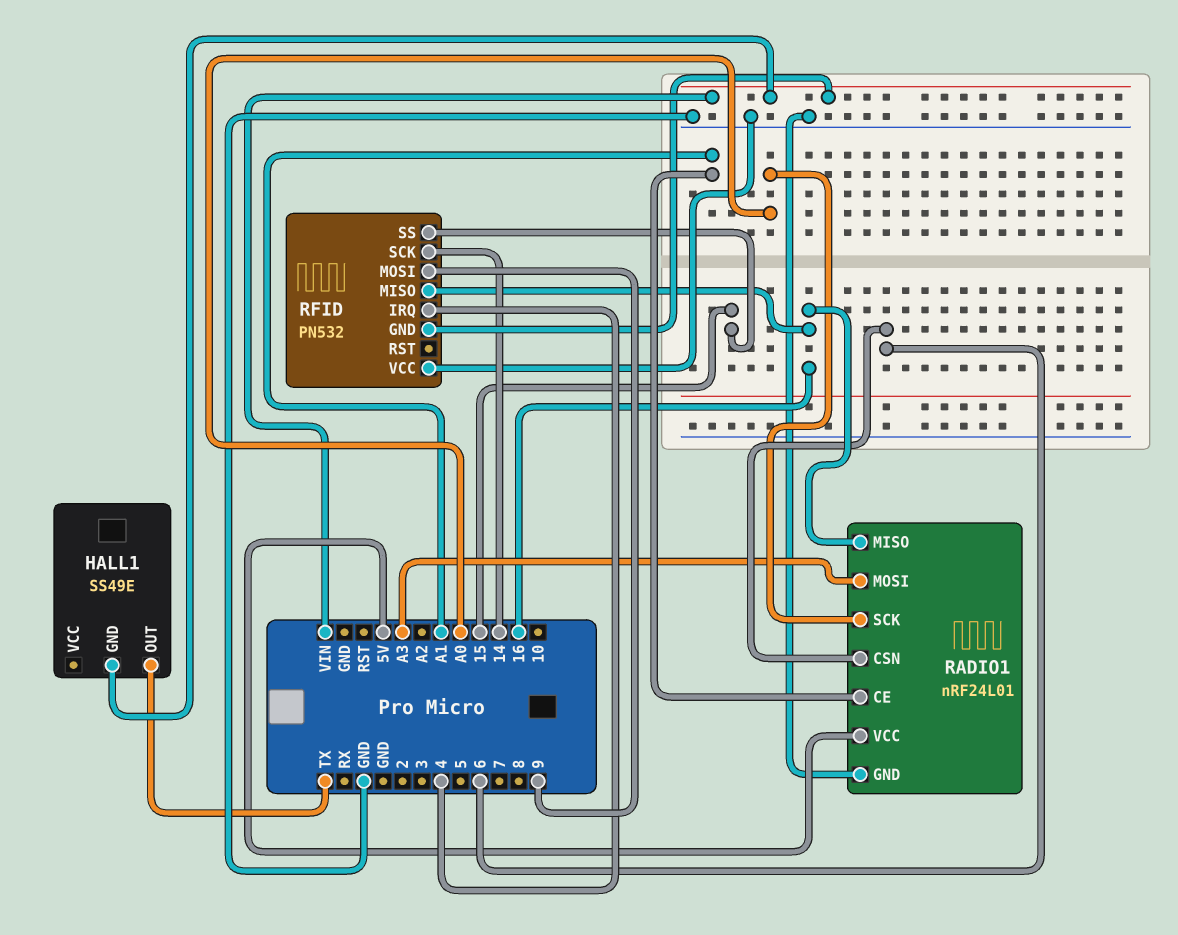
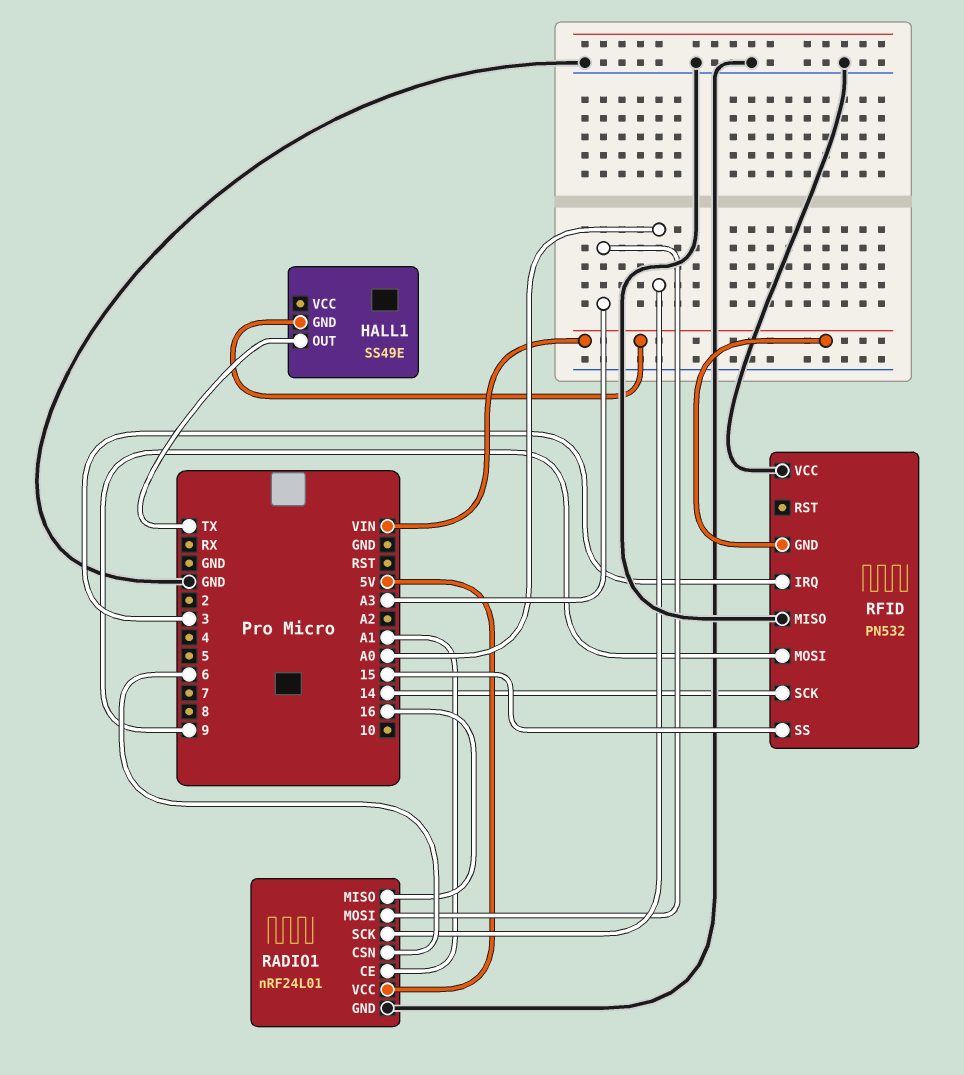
RFID pin IRQ: 4 -> 3
RFID pin MISO: 16 -> GND

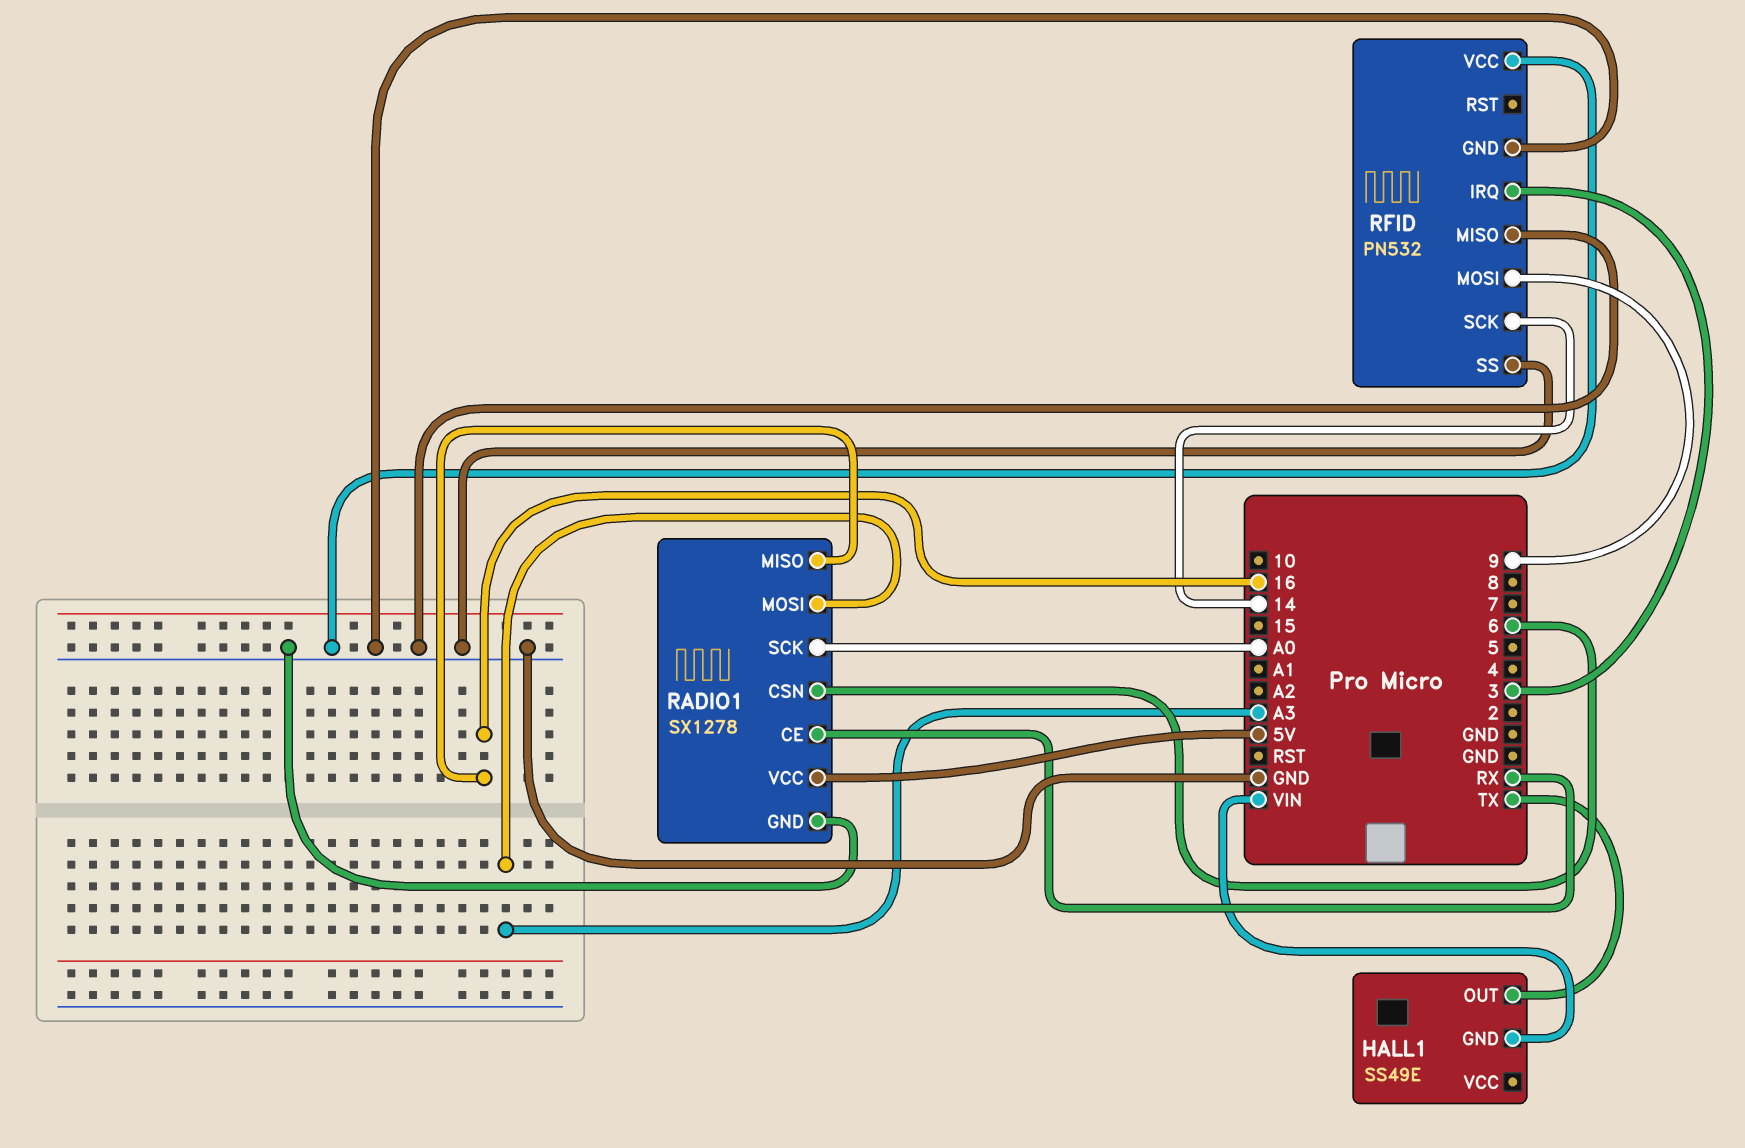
RADIO1: nRF24L01 -> SX1278
RADIO1 pin CE: A1 -> RX
RFID pin GND: VIN -> GND
RFID pin SS: 15 -> GND

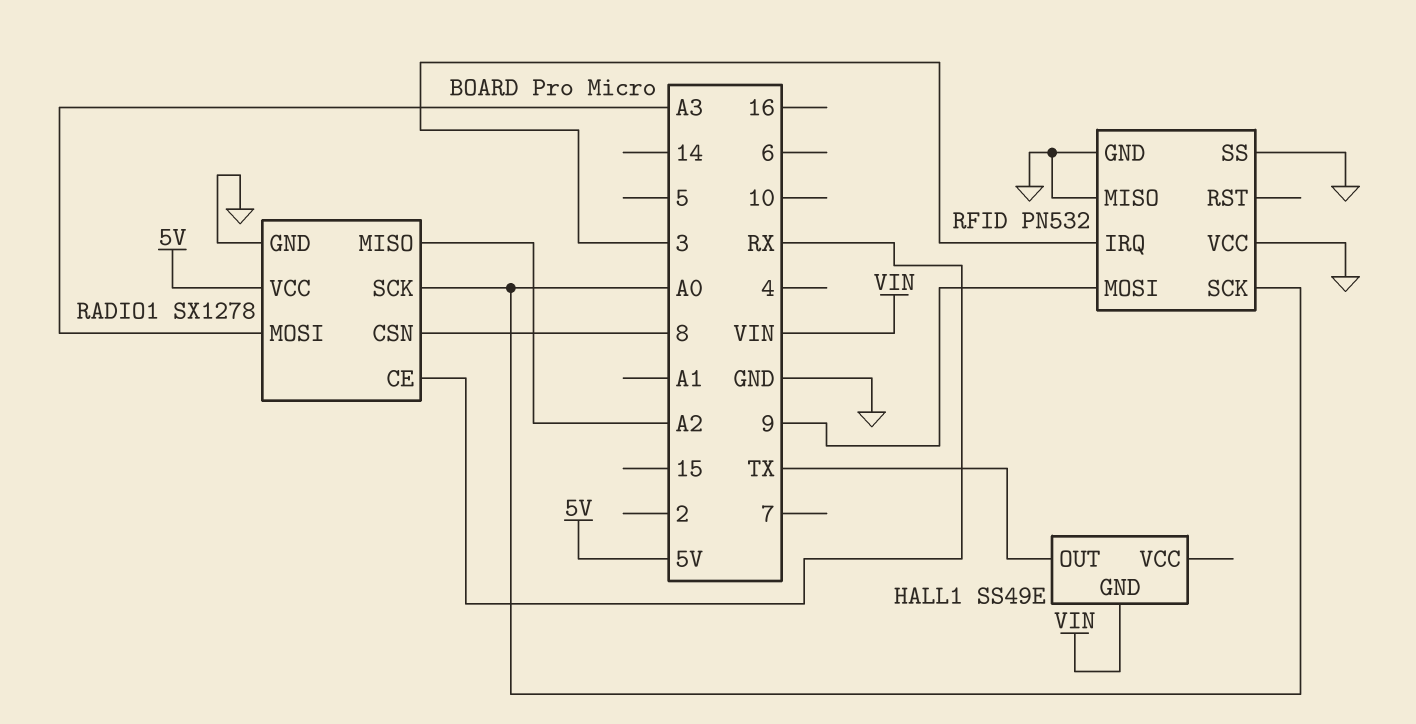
RADIO1 pin CSN: 6 -> 8
RADIO1 pin MISO: 16 -> A2
RFID pin SCK: 14 -> A0

